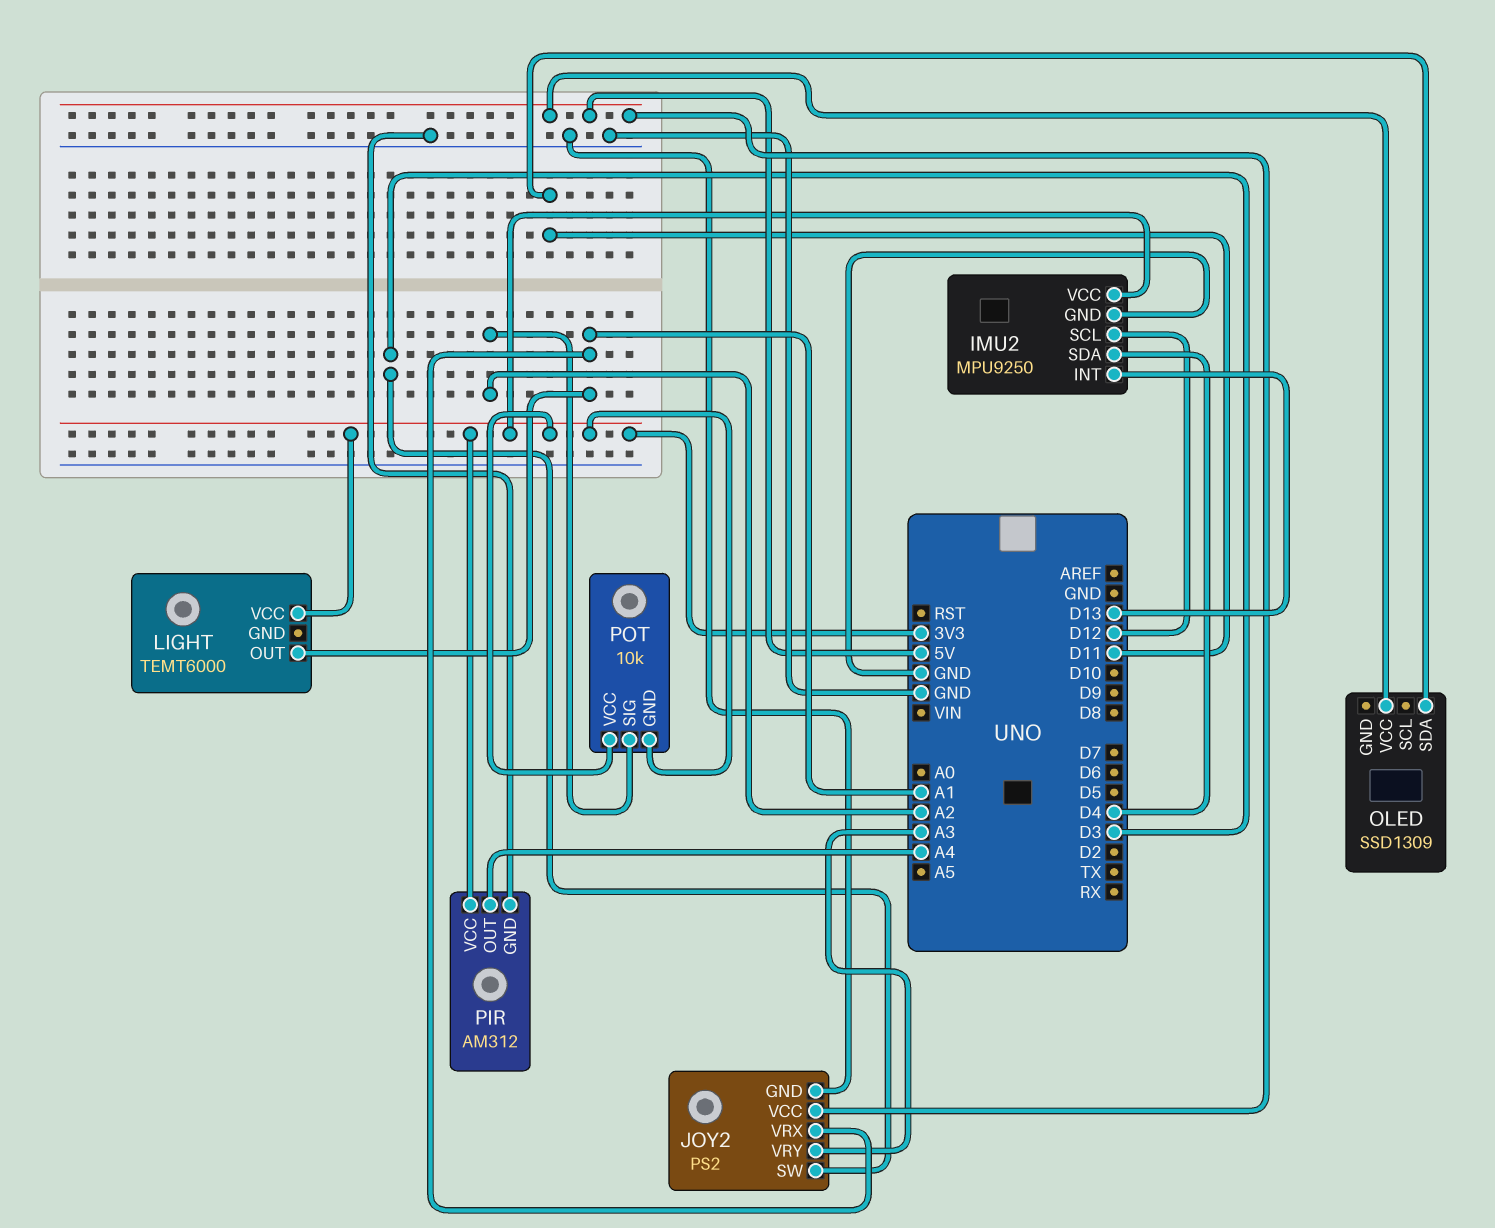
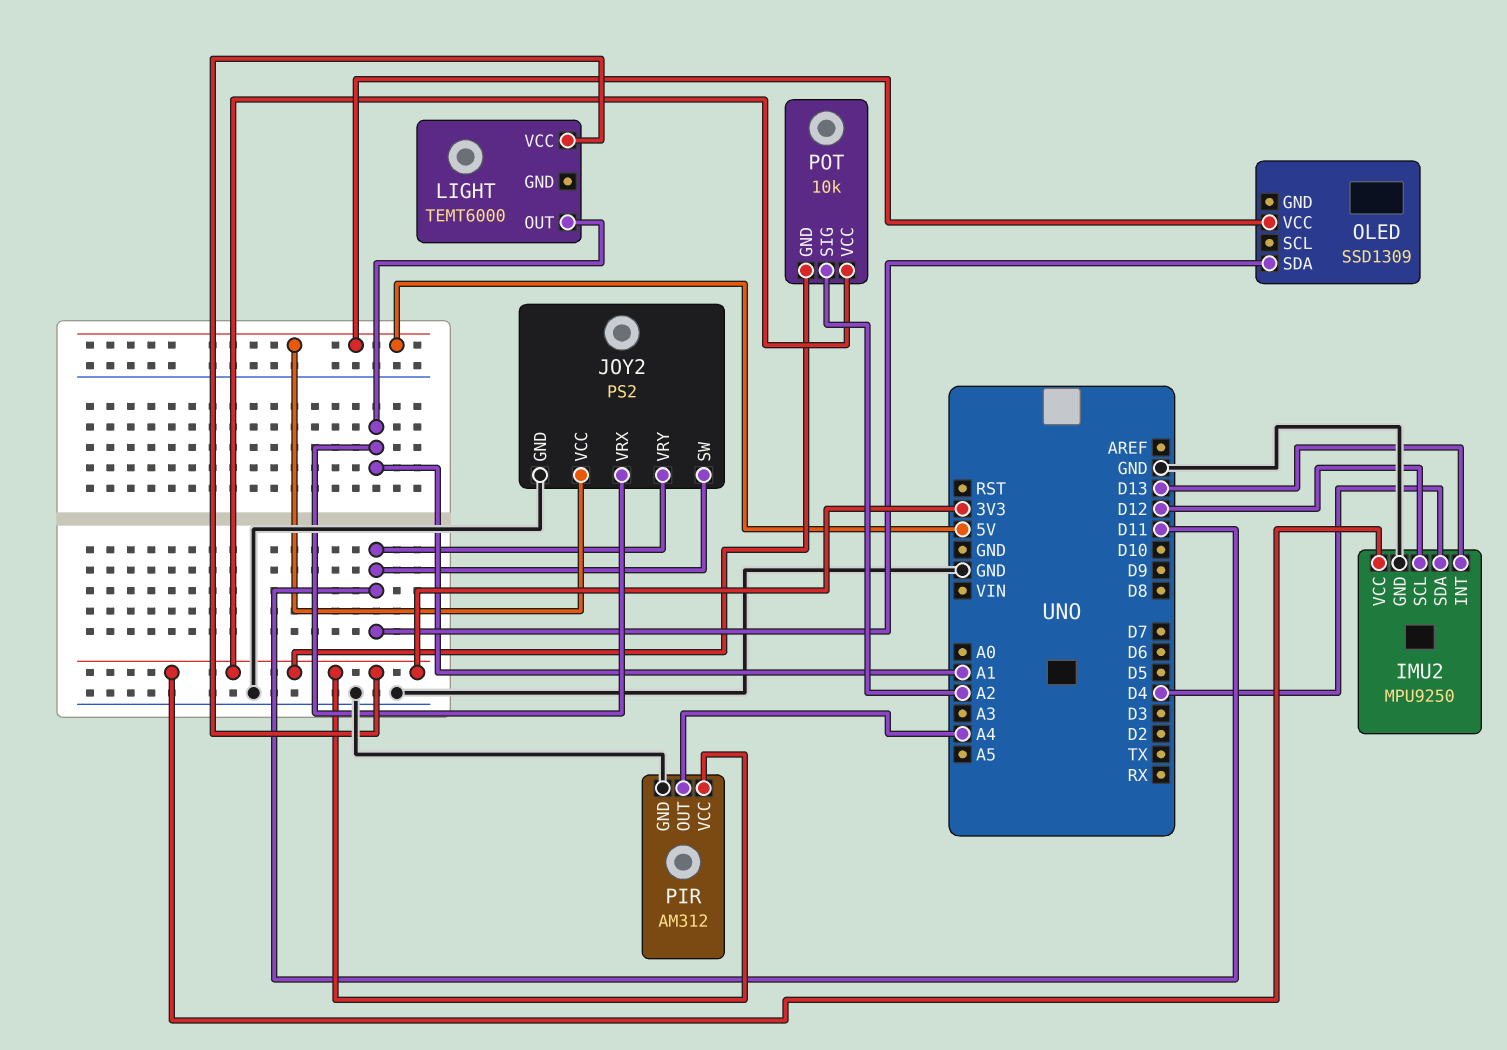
JOY2 pin SW: D3 -> D11
JOY2 pin VRY: A3 -> D11

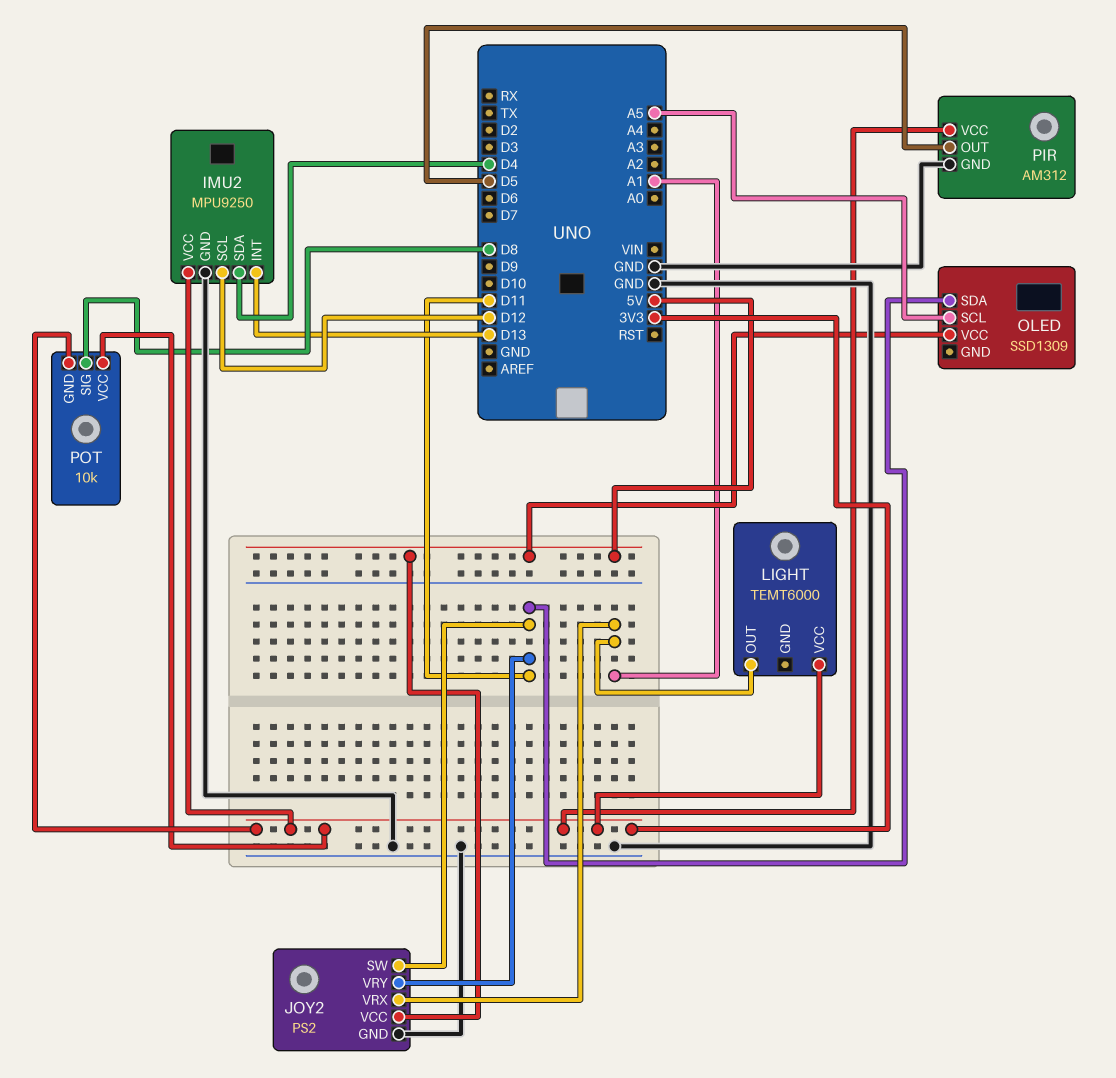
OLED pin SCL: none -> A5
PIR pin OUT: A4 -> D5
POT pin SIG: A2 -> D8

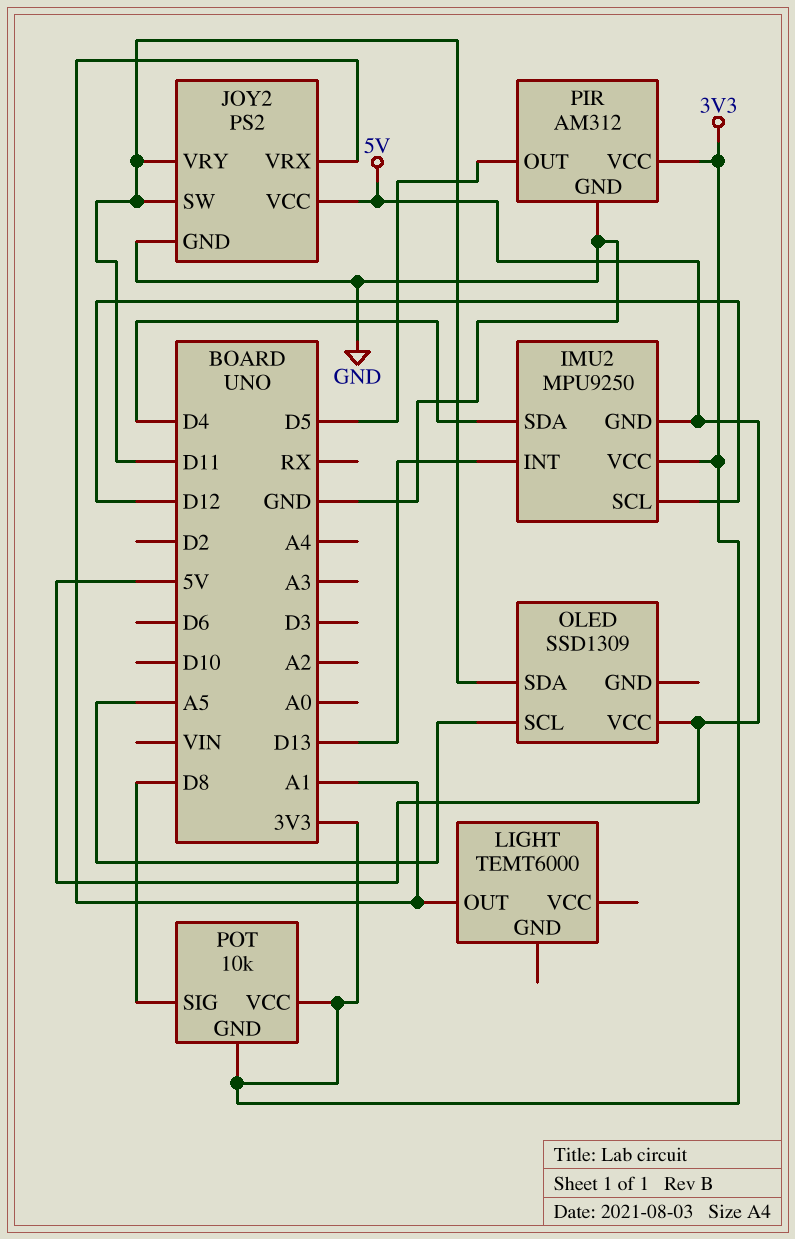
IMU2 pin GND: GND -> 5V
LIGHT pin VCC: 3V3 -> none

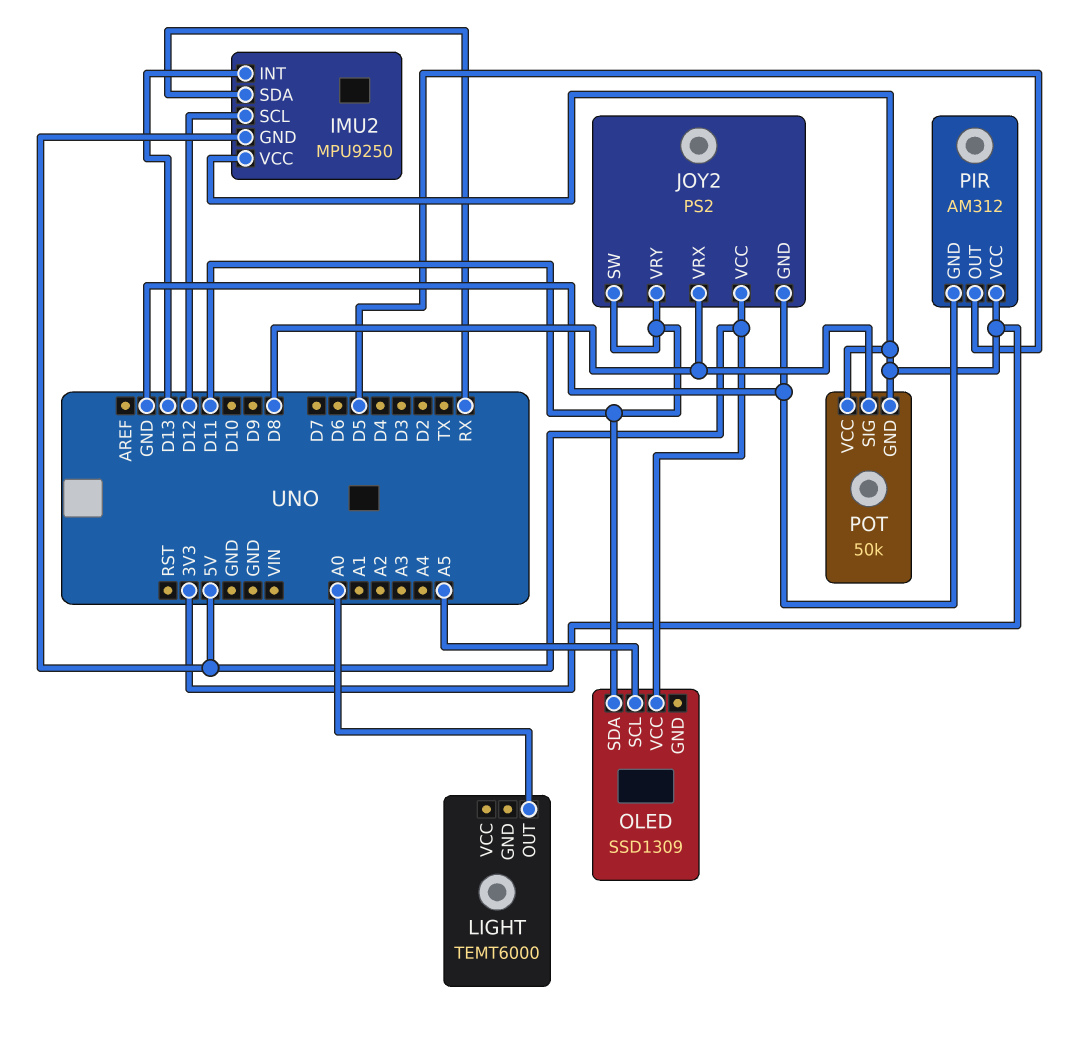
IMU2 pin SDA: D4 -> RX
JOY2 pin VRX: A1 -> D8
LIGHT pin OUT: A1 -> A0
POT: 10k -> 50k

